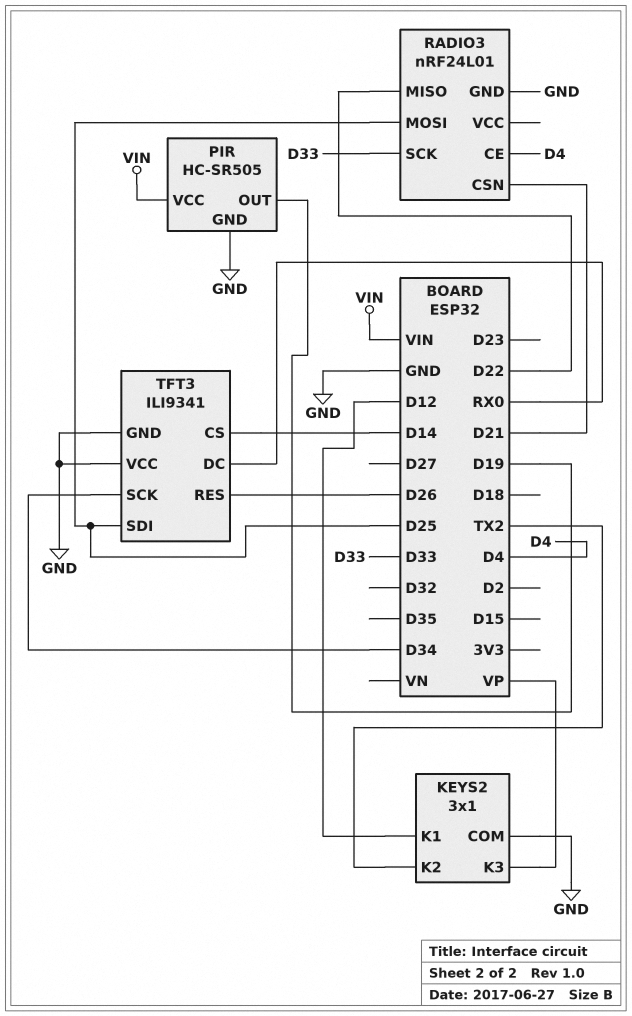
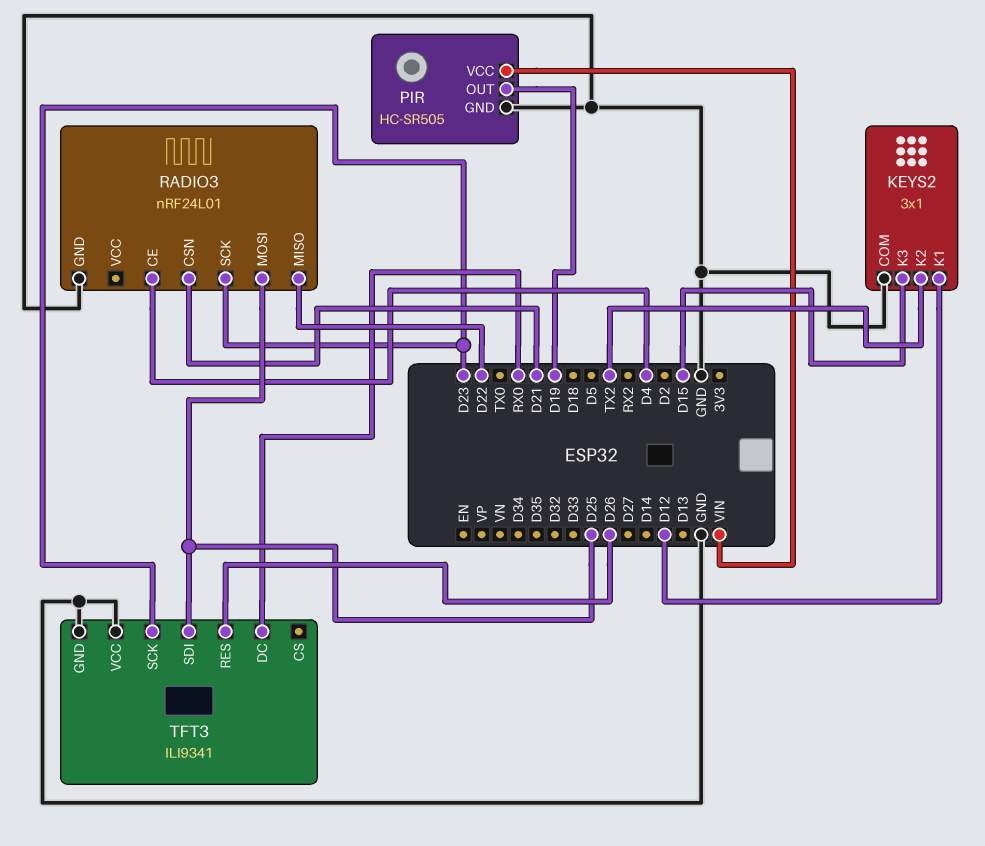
KEYS2 pin K3: VP -> D15
RADIO3 pin SCK: D33 -> D23
TFT3 pin CS: D14 -> none
TFT3 pin SCK: D34 -> D23

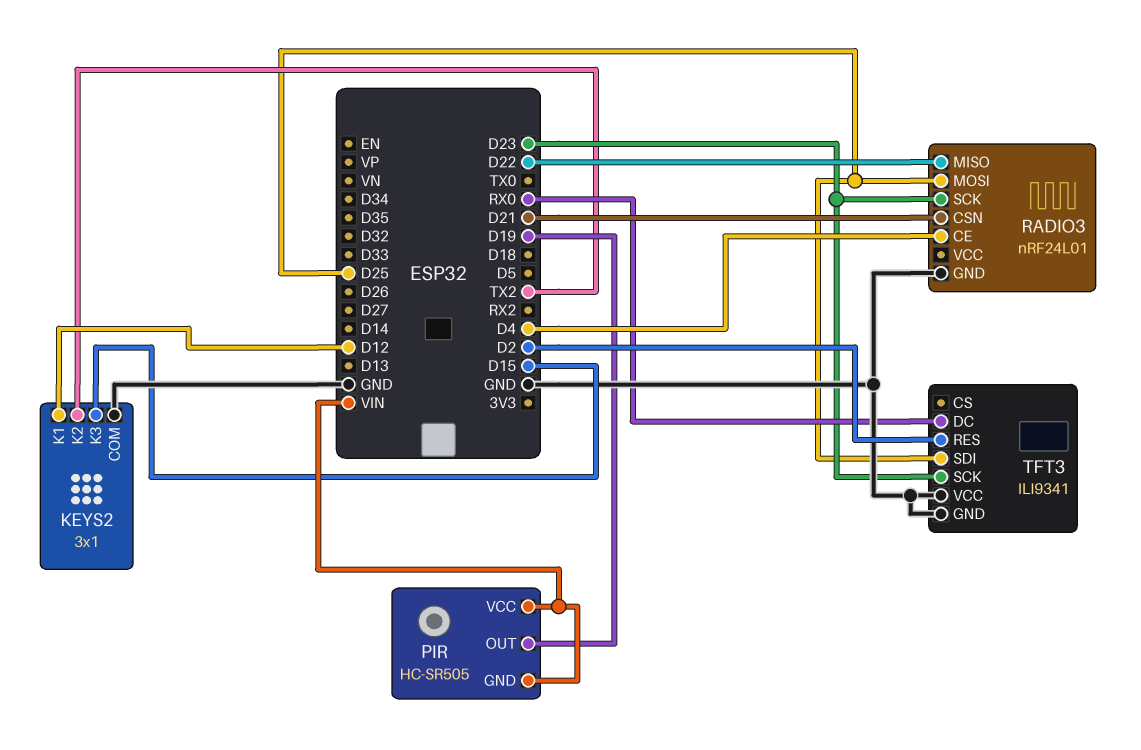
PIR pin GND: GND -> VIN
TFT3 pin RES: D26 -> D2

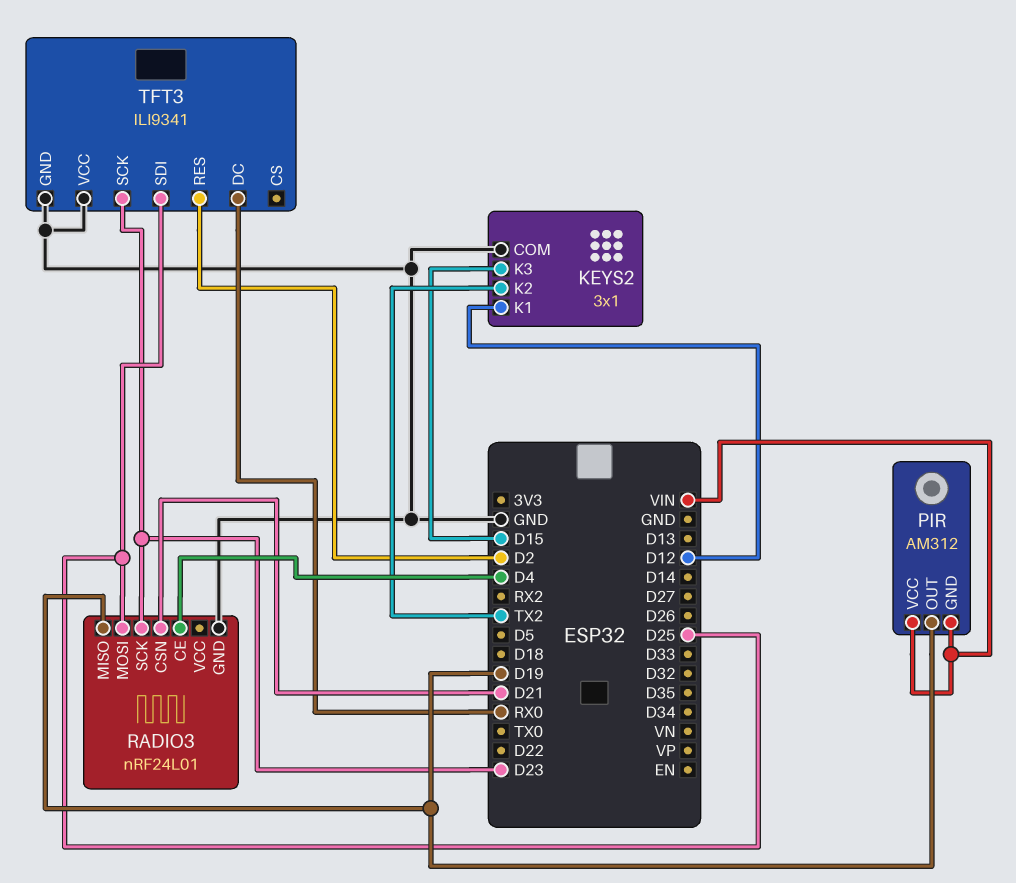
PIR: HC-SR505 -> AM312
RADIO3 pin MISO: D22 -> D19

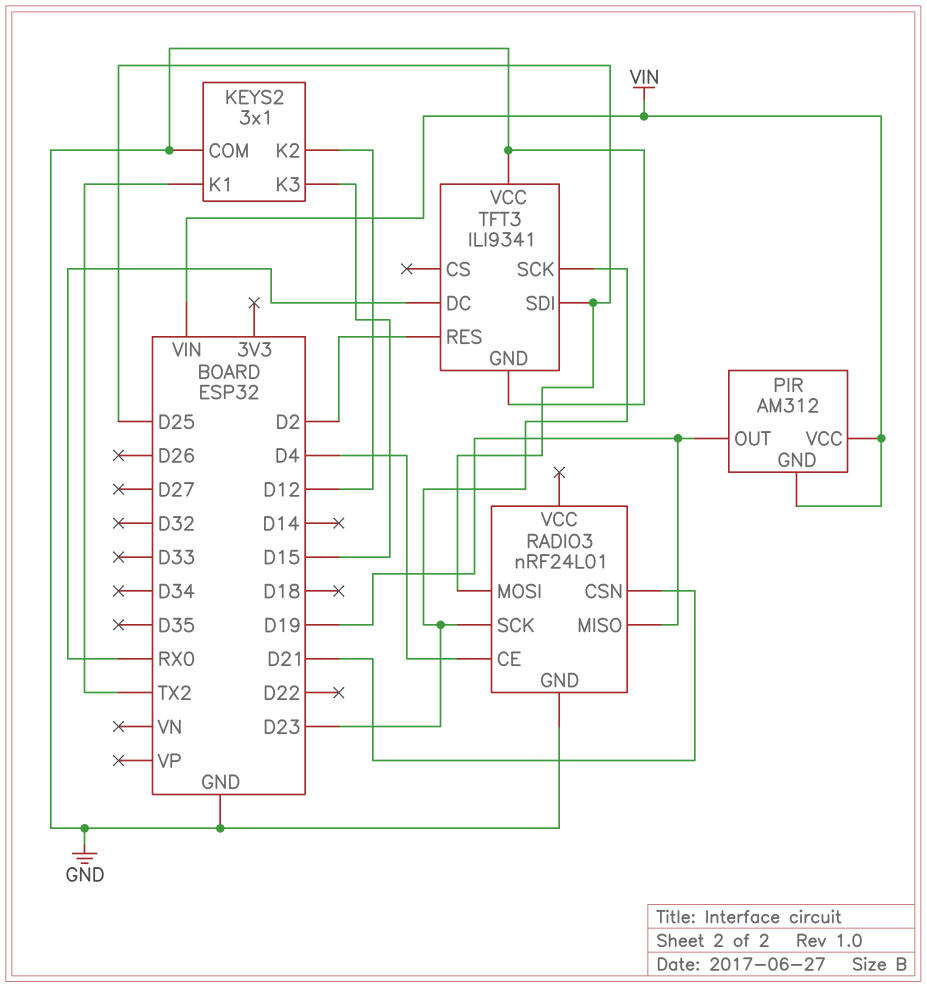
KEYS2 pin K1: D12 -> TX2
KEYS2 pin K2: TX2 -> D12

